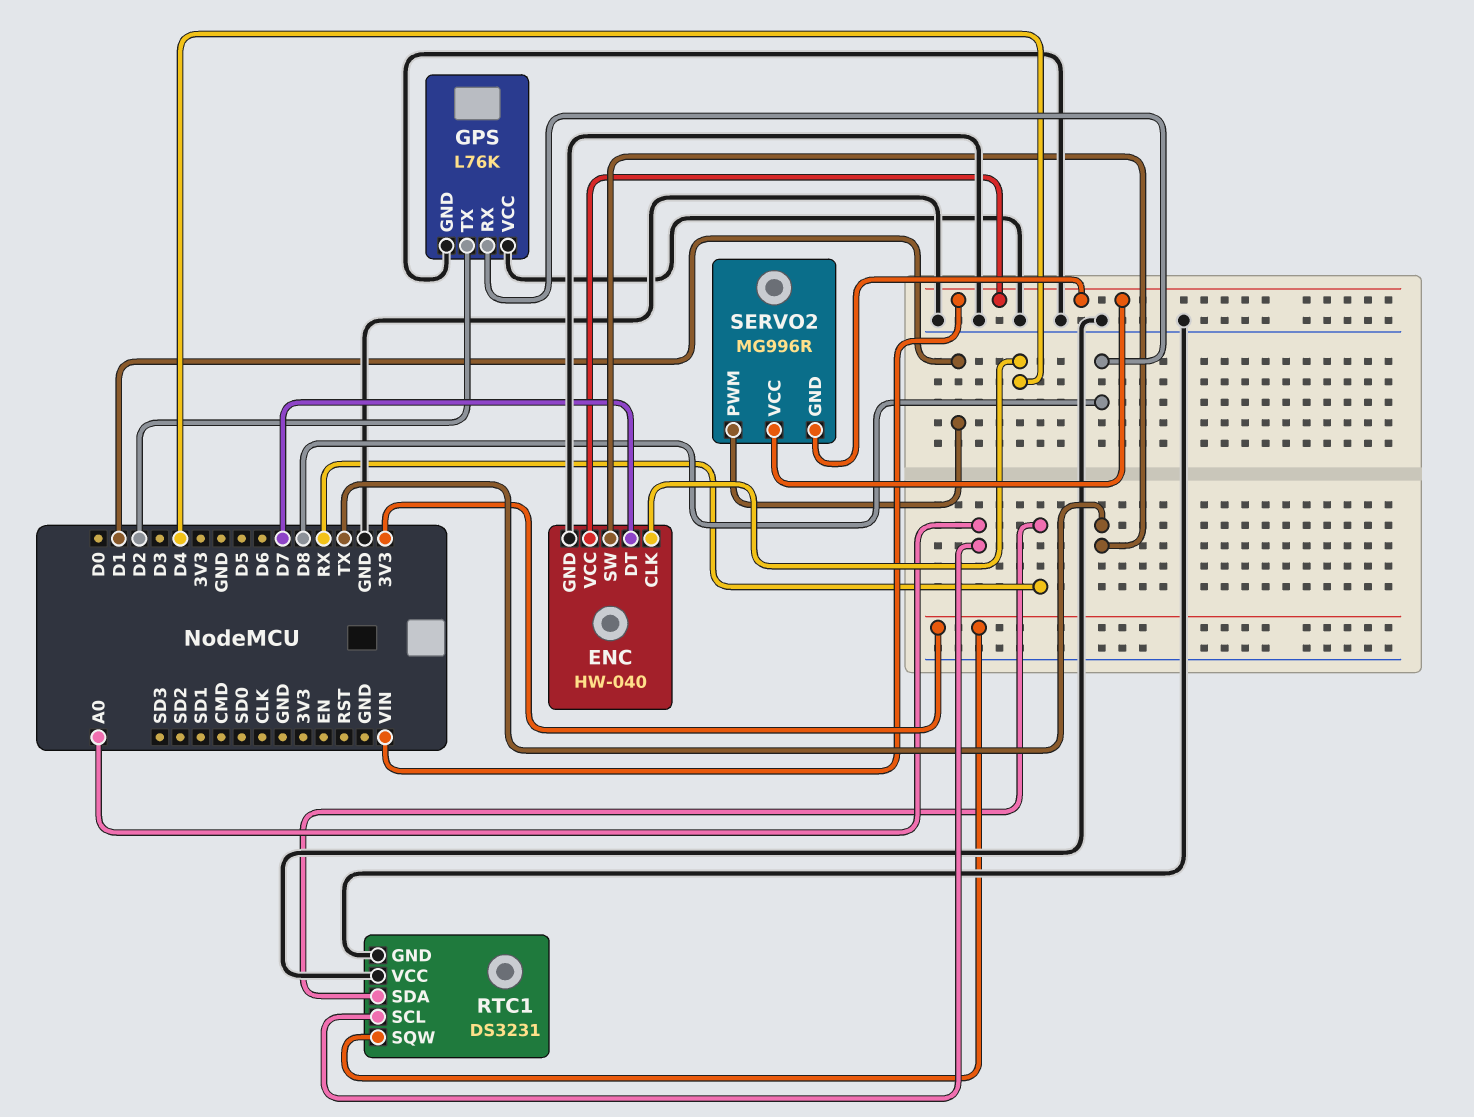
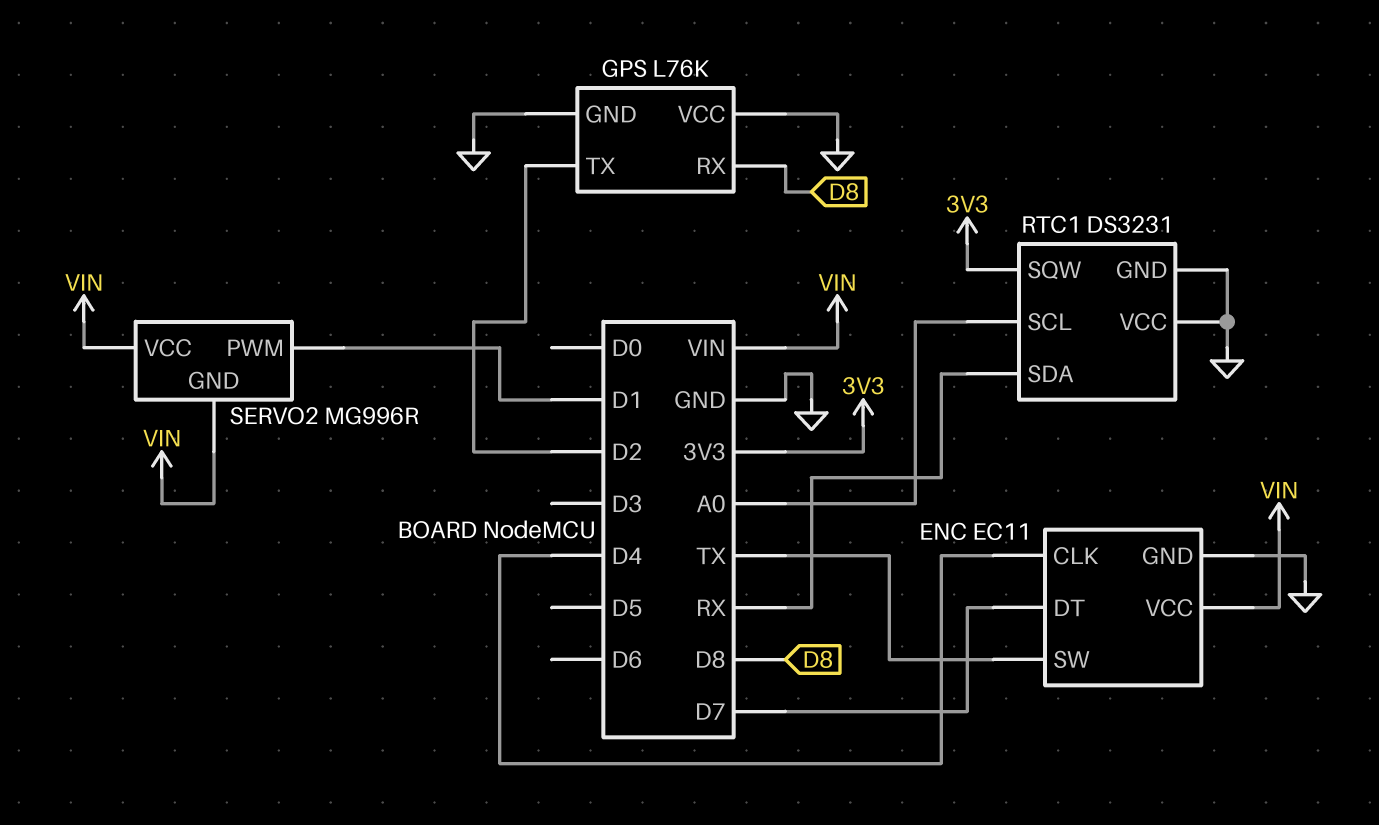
ENC: HW-040 -> EC11

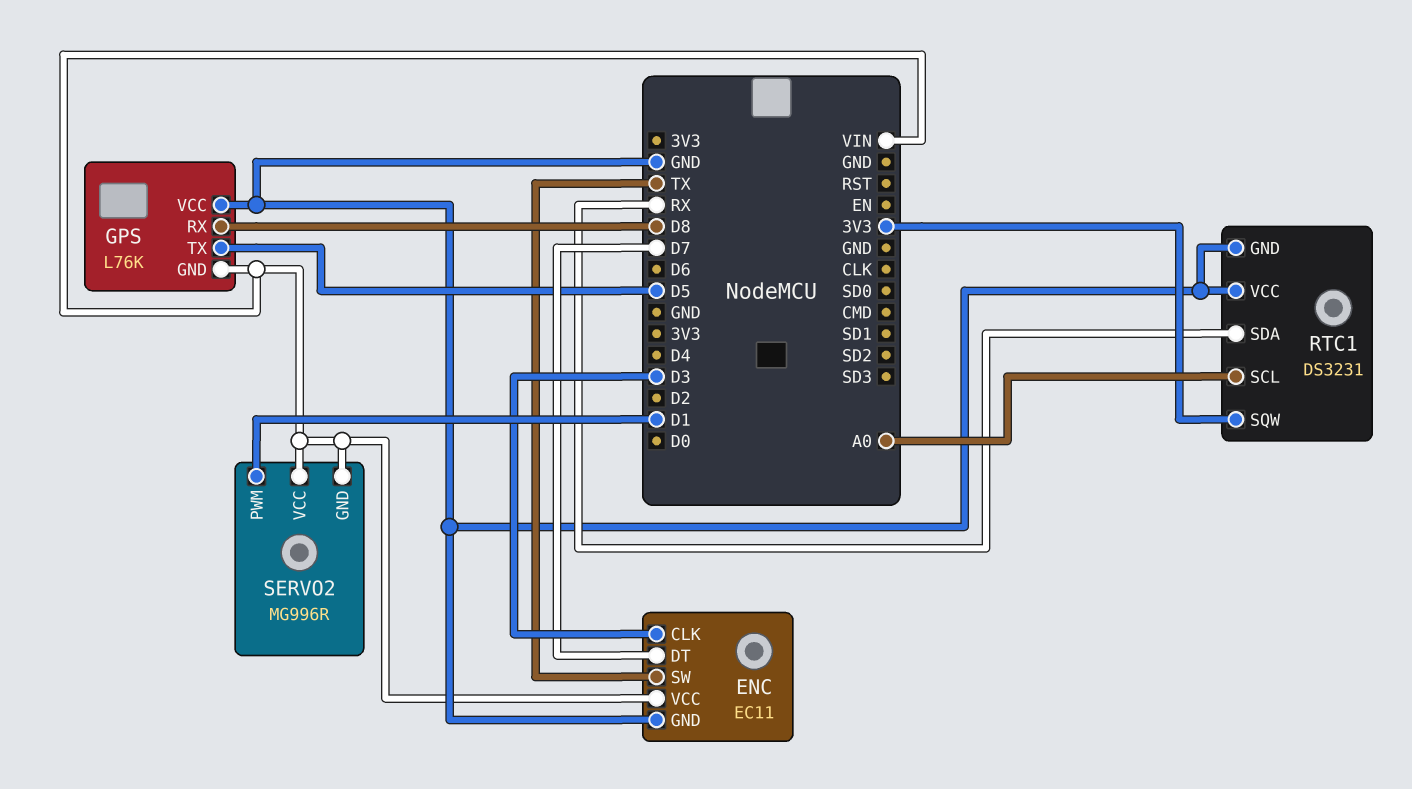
ENC pin CLK: D4 -> D3
GPS pin GND: GND -> VIN
GPS pin TX: D2 -> D5

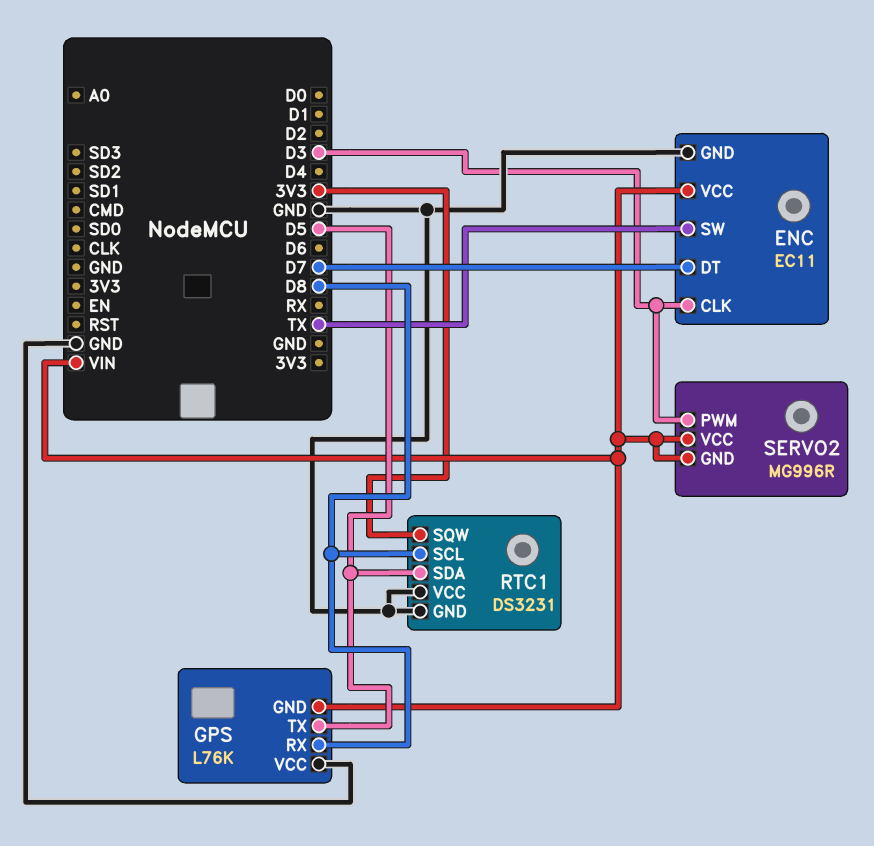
RTC1 pin SCL: A0 -> D8
RTC1 pin SDA: RX -> D5
SERVO2 pin PWM: D1 -> D3

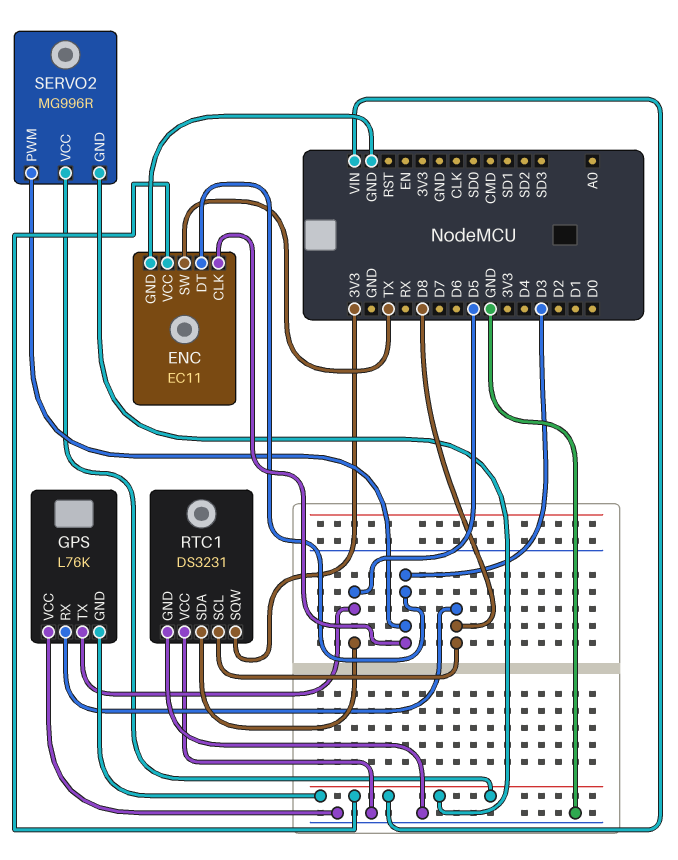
ENC pin DT: D7 -> D3

